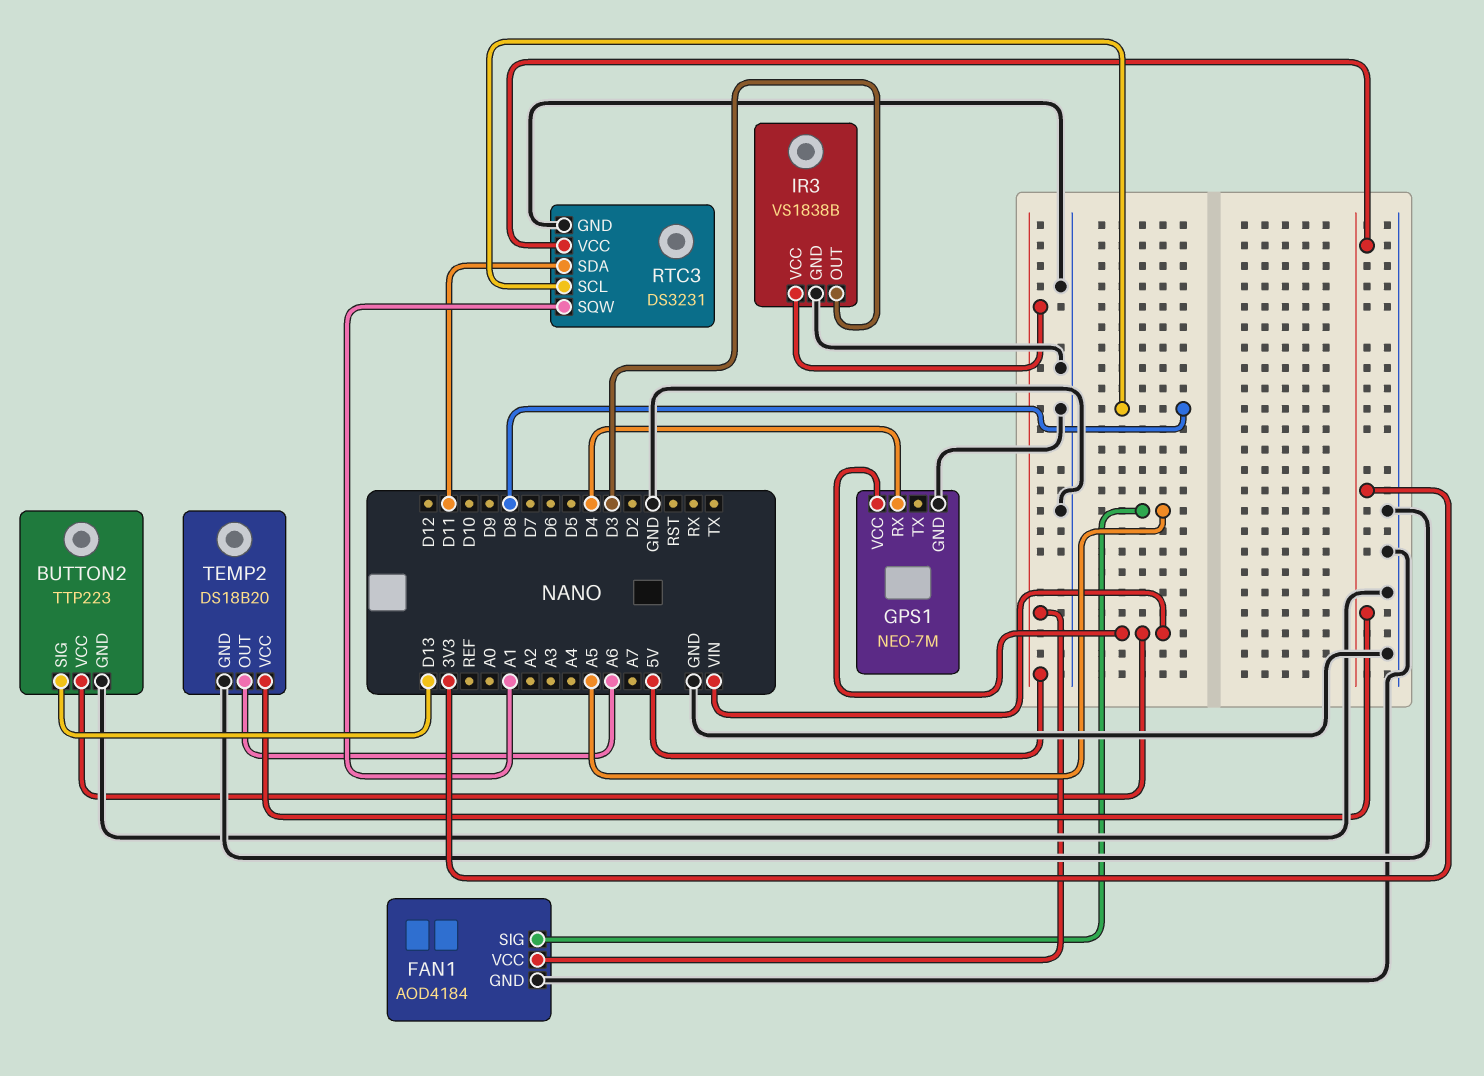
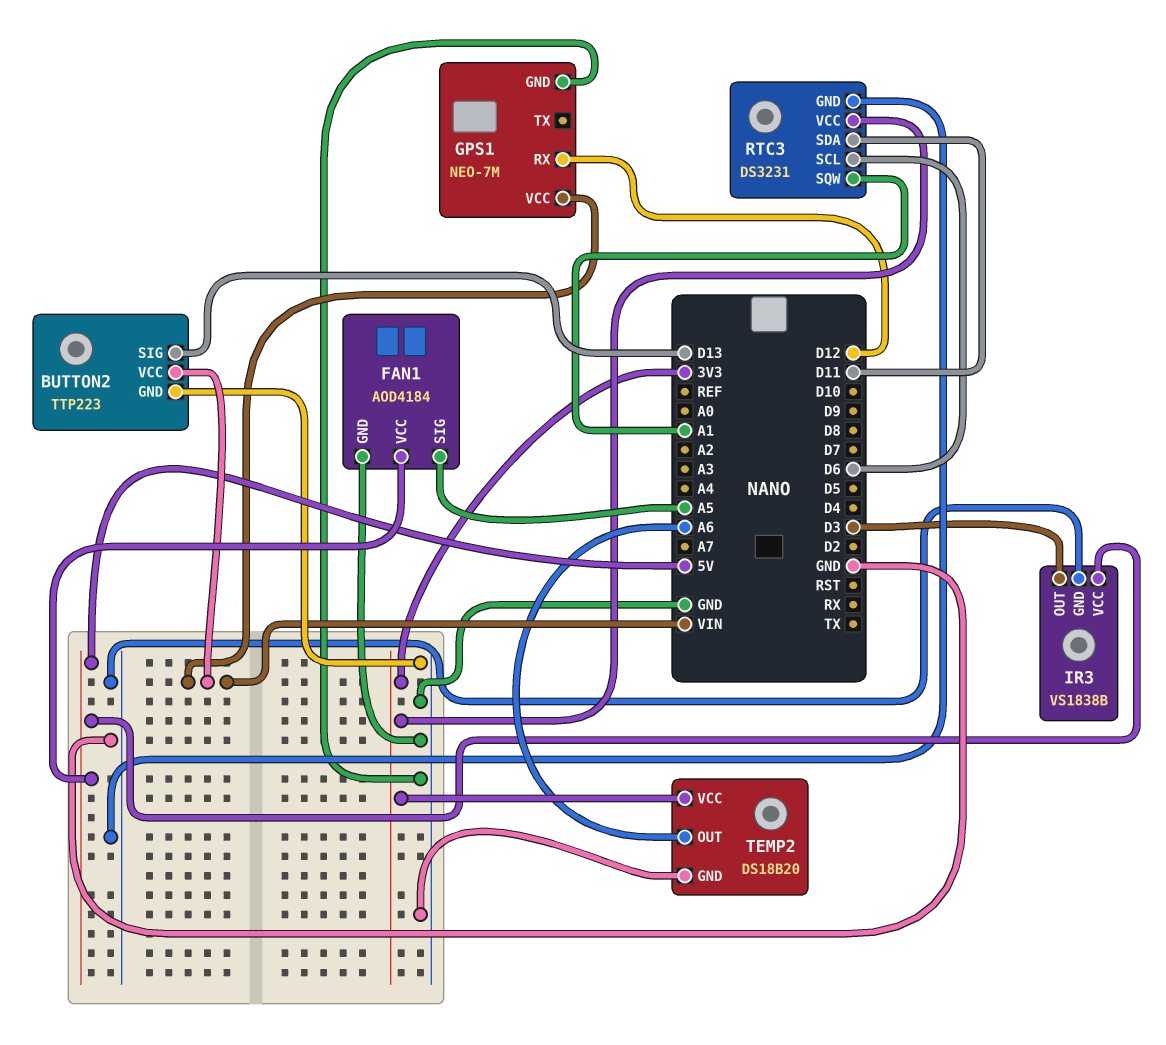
GPS1 pin RX: D4 -> D12
RTC3 pin SCL: D8 -> D6

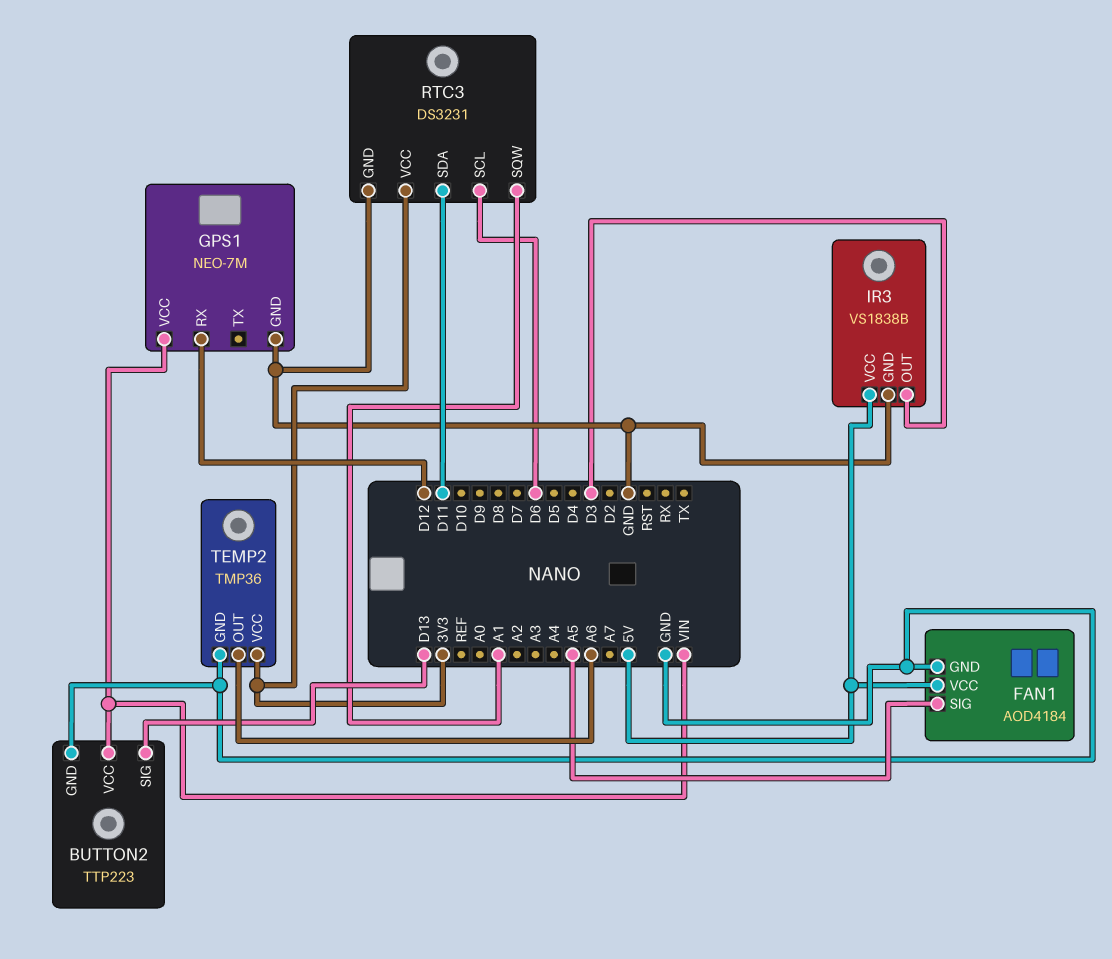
TEMP2: DS18B20 -> TMP36

